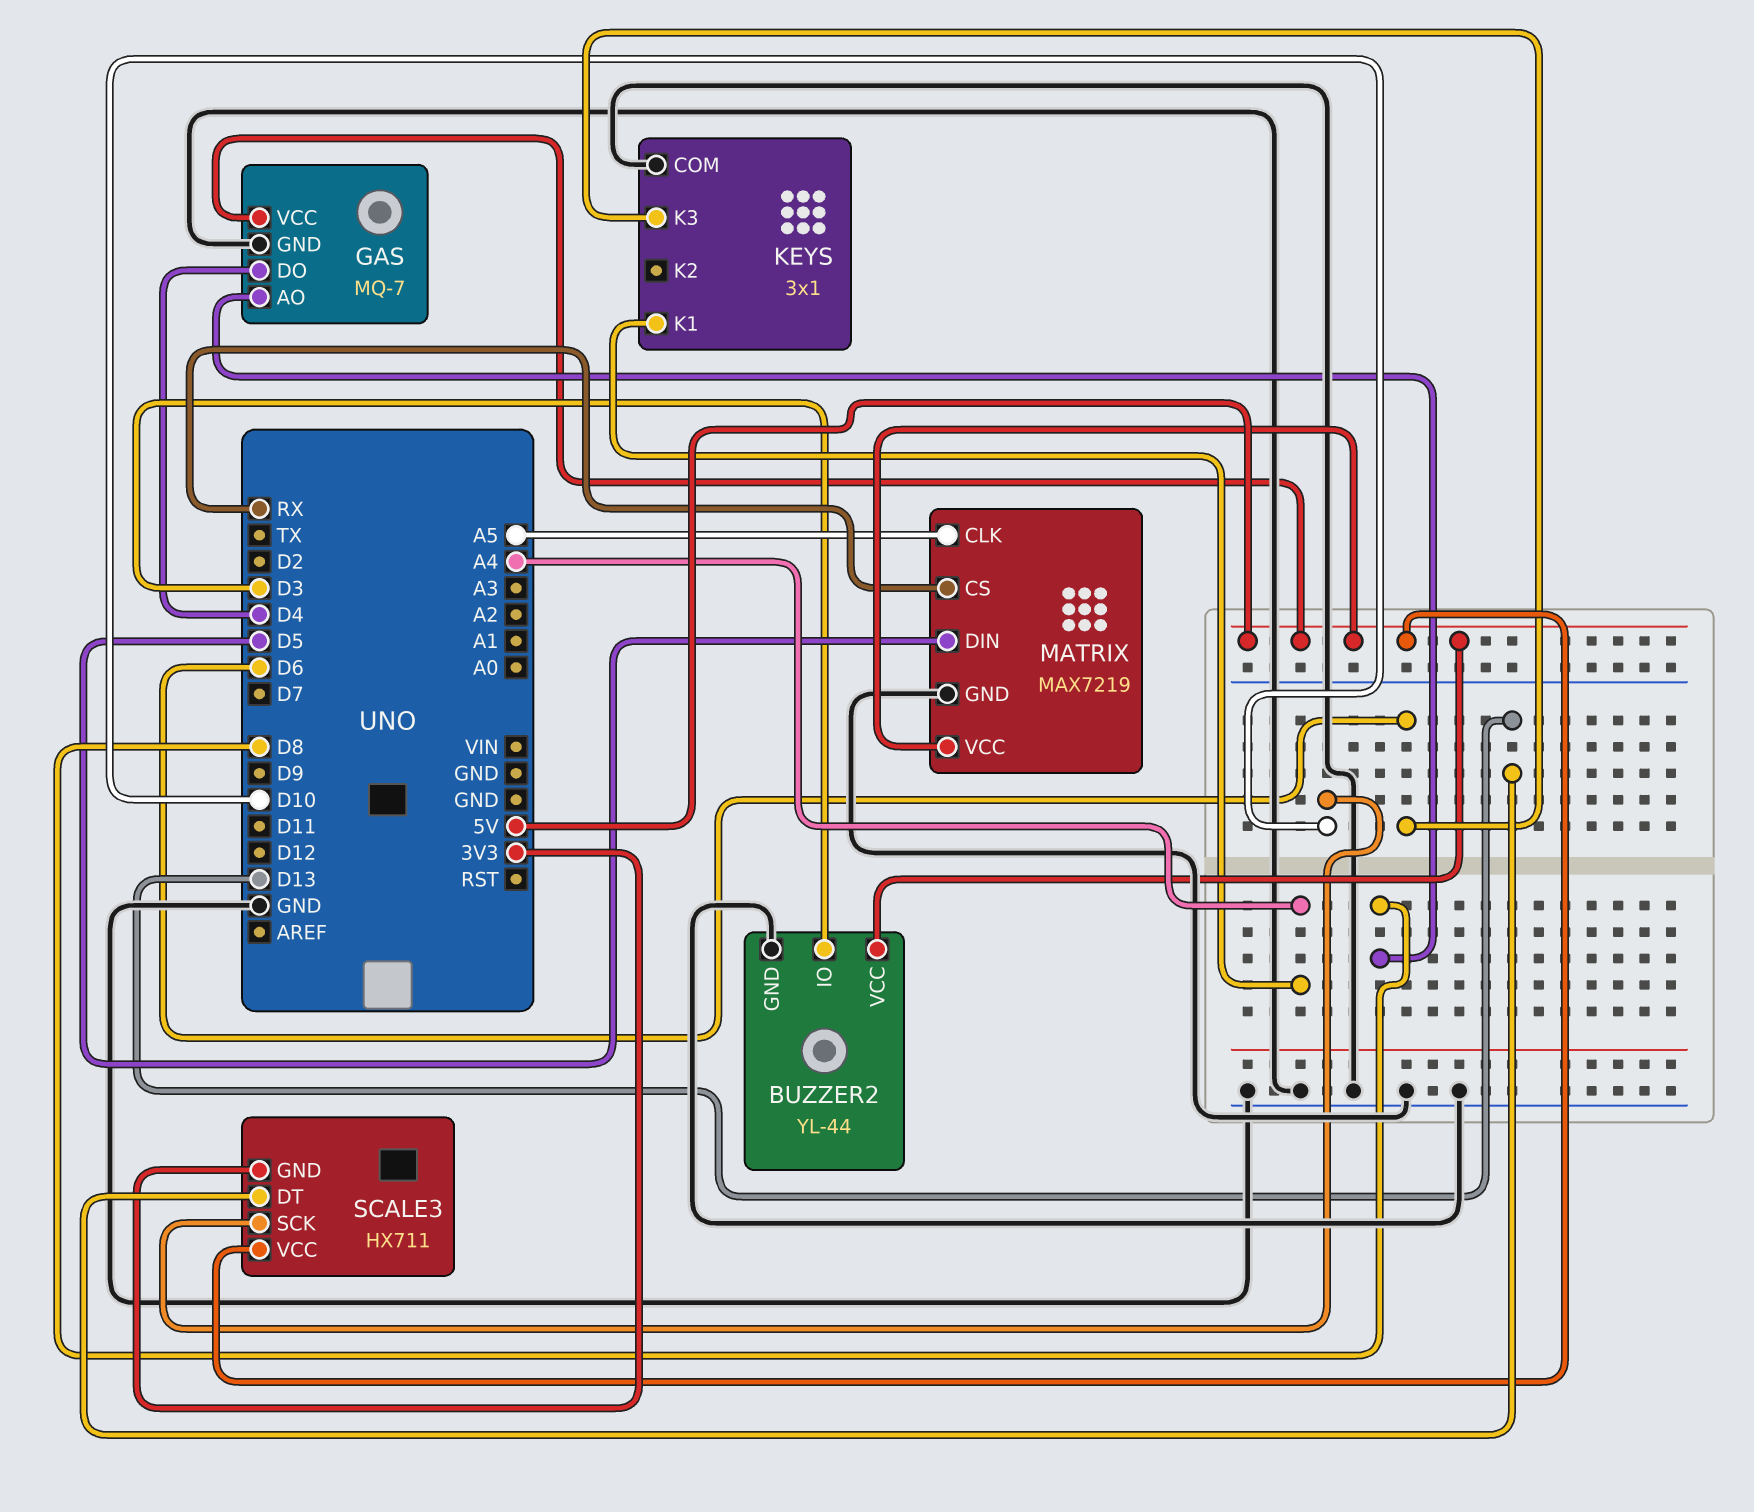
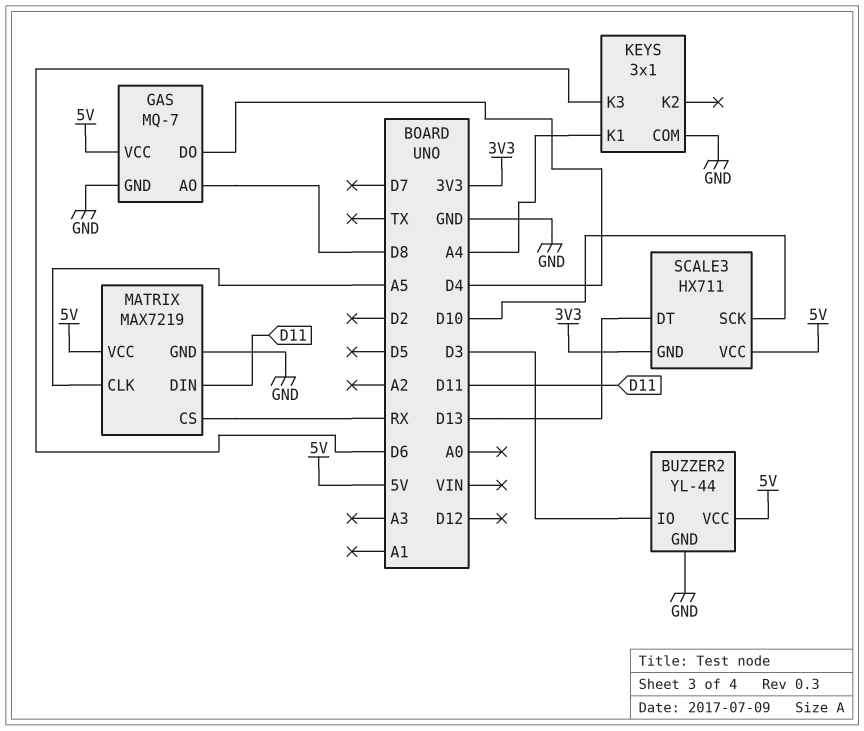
MATRIX pin DIN: D5 -> D11

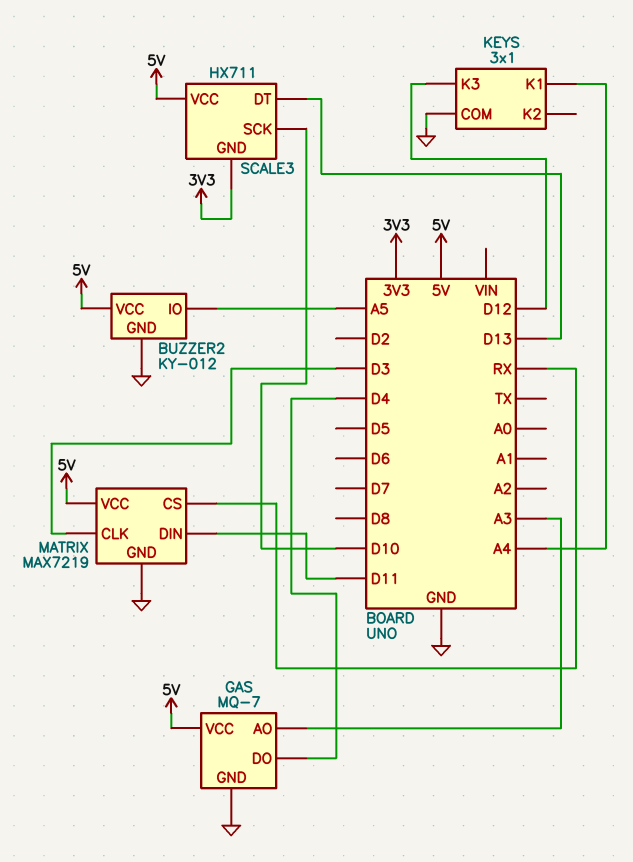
BUZZER2: YL-44 -> KY-012
BUZZER2 pin IO: D3 -> A5
GAS pin AO: D8 -> A3
KEYS pin K3: D6 -> D12
MATRIX pin CLK: A5 -> D3

